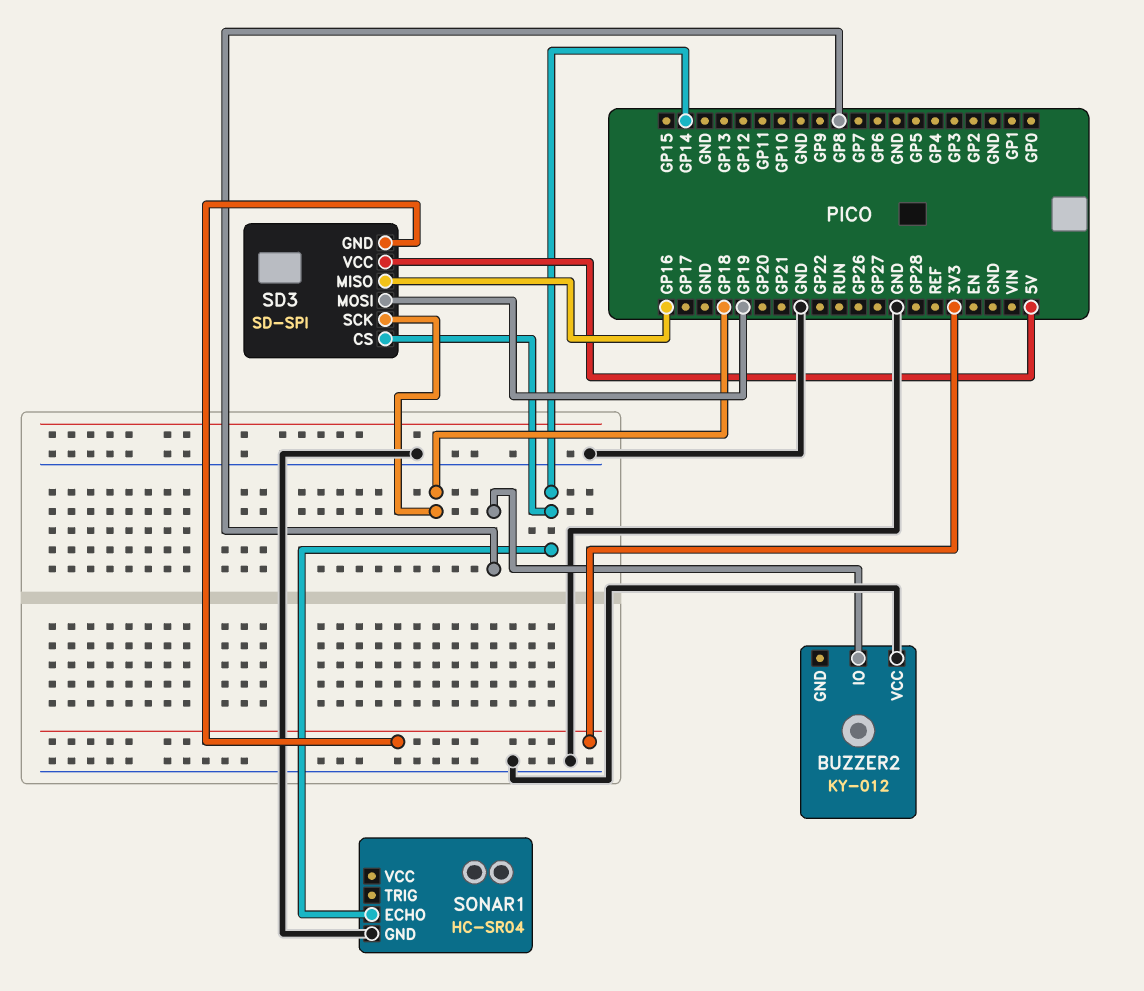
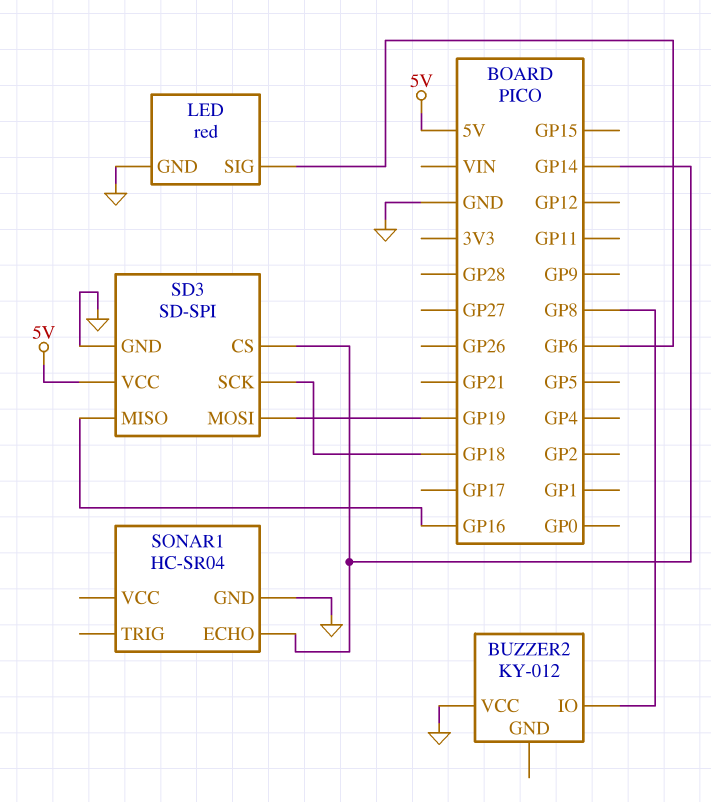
LED: none -> red
LED pin GND: none -> GND
LED pin SIG: none -> GP6
SD3 pin GND: 3V3 -> GND

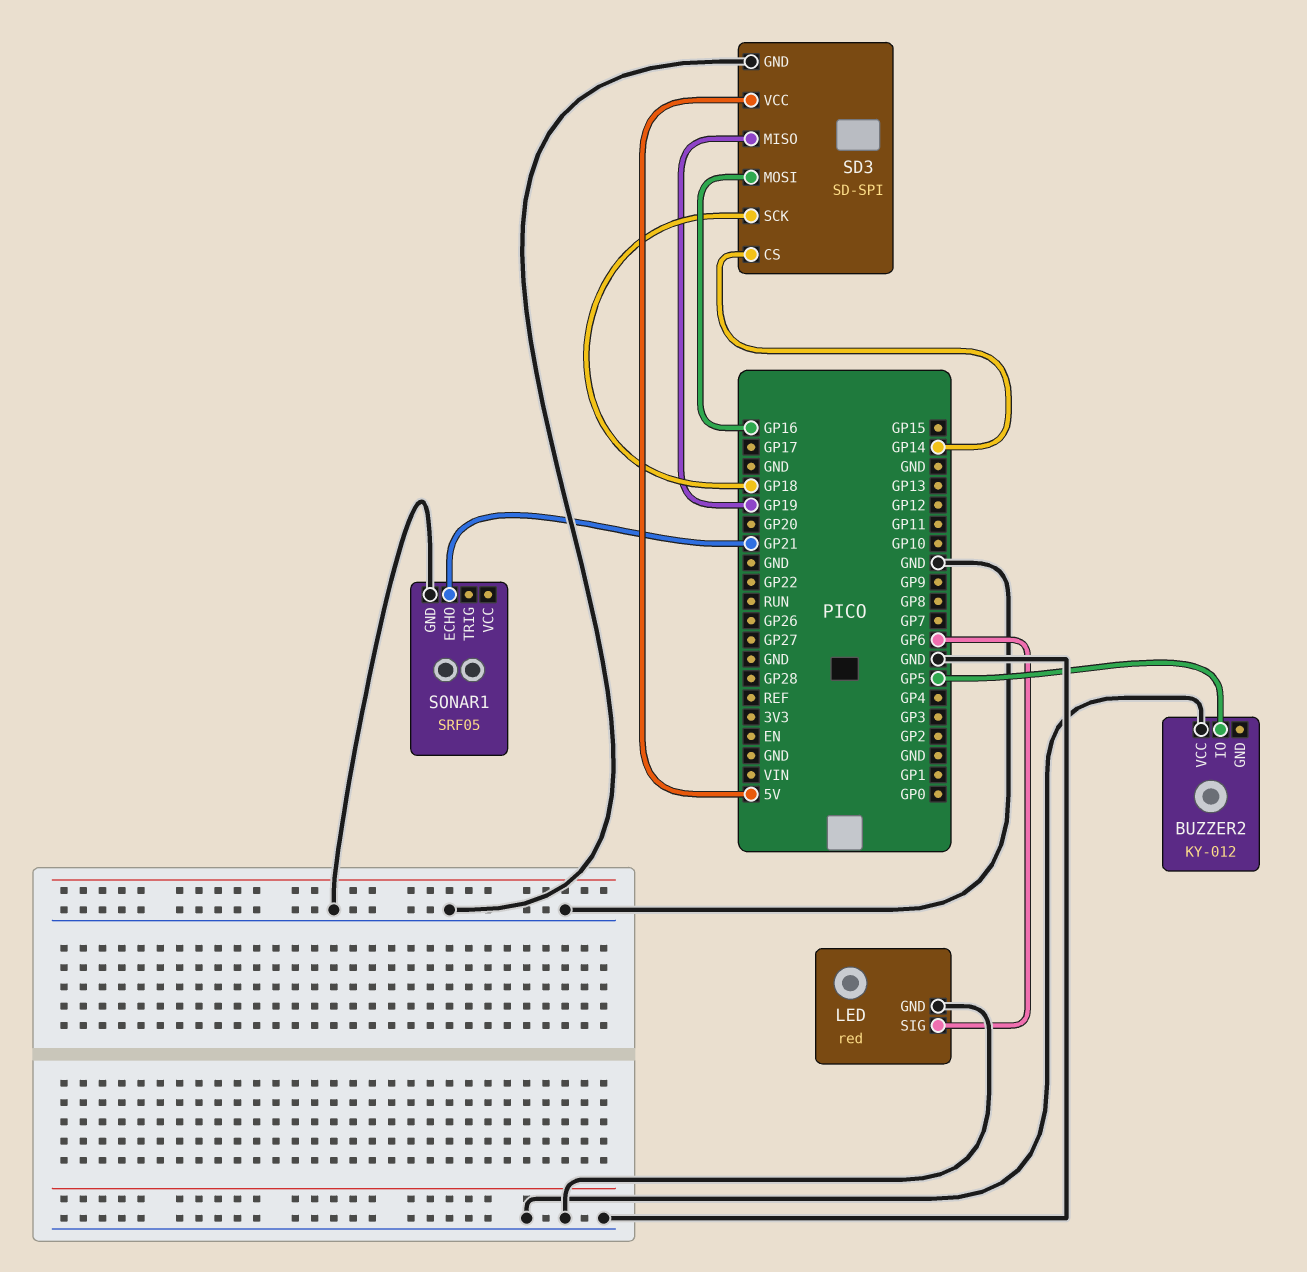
BUZZER2 pin IO: GP8 -> GP5
SD3 pin MISO: GP16 -> GP19
SD3 pin MOSI: GP19 -> GP16
SONAR1: HC-SR04 -> SRF05
SONAR1 pin ECHO: GP14 -> GP21

